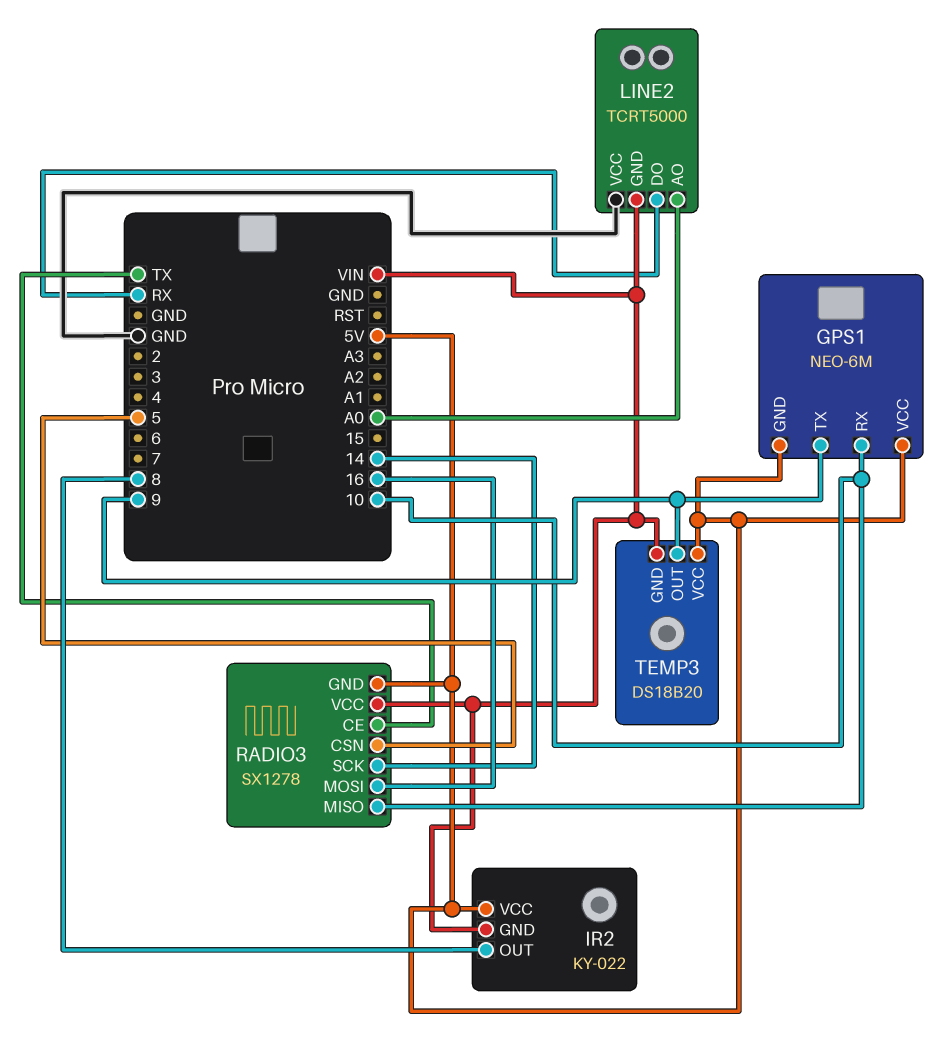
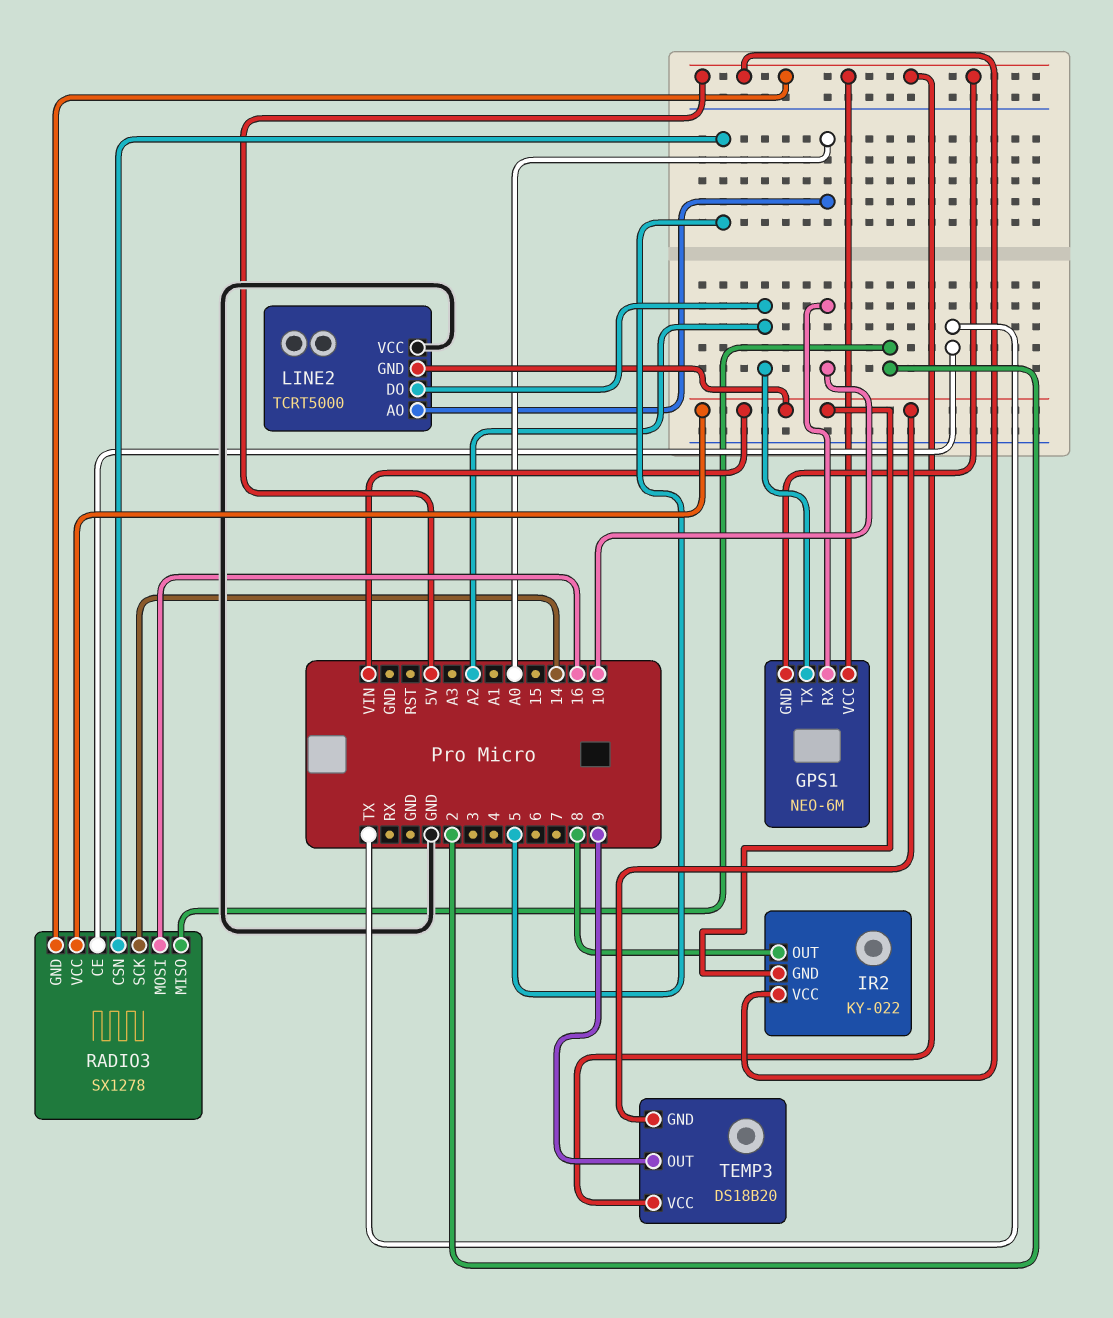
GPS1 pin TX: 9 -> A2
LINE2 pin DO: RX -> A2
RADIO3 pin MISO: 10 -> 2

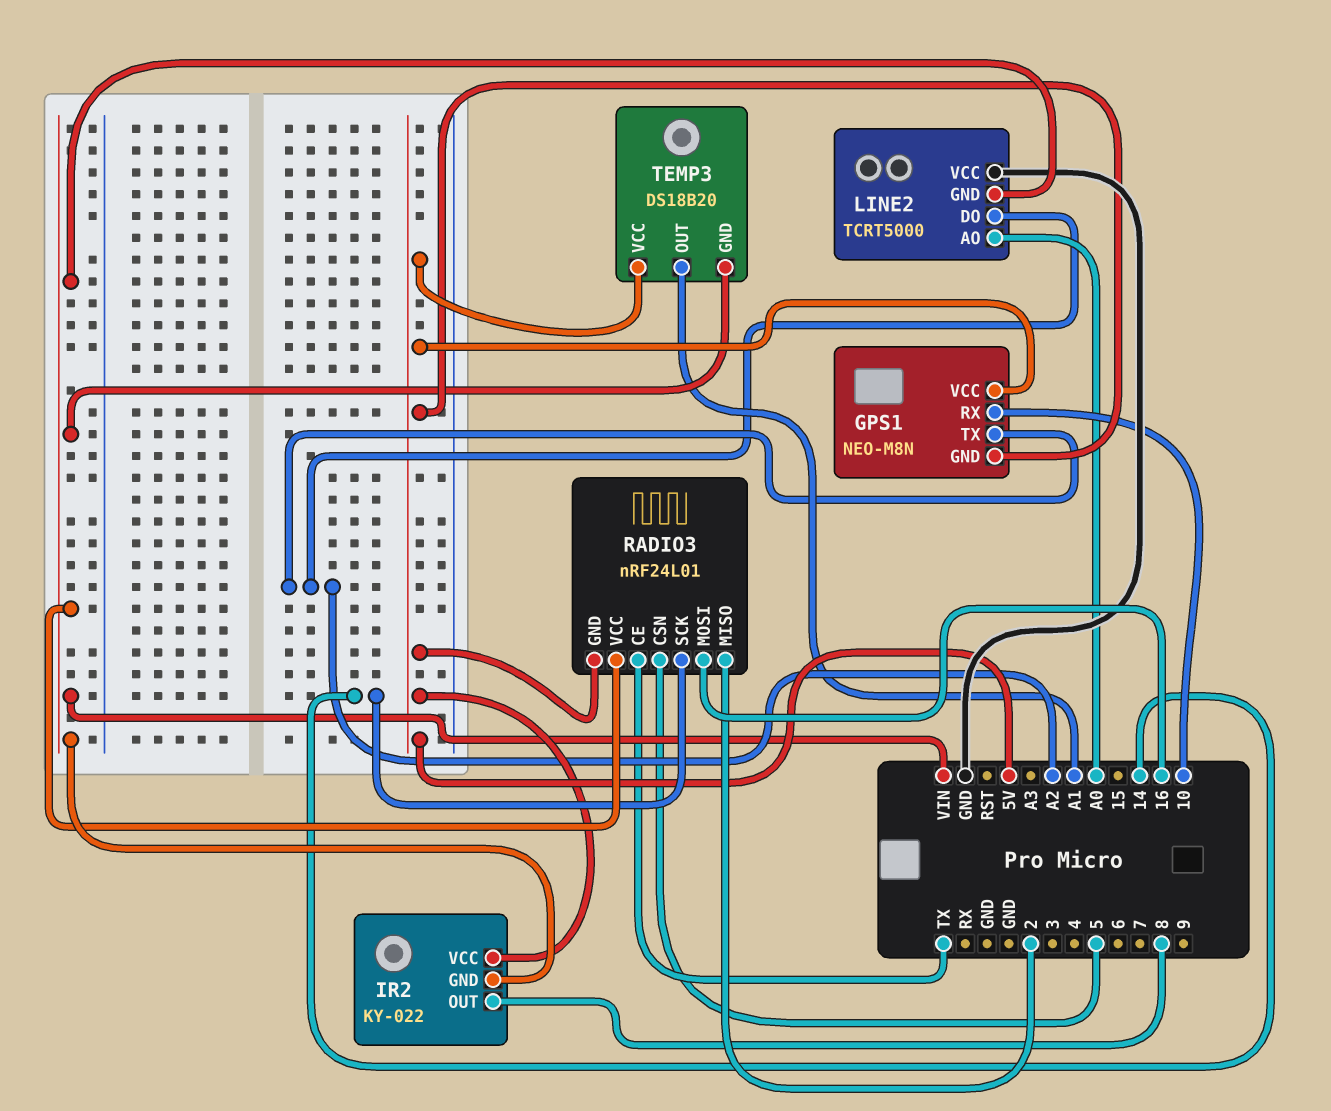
GPS1: NEO-6M -> NEO-M8N
RADIO3: SX1278 -> nRF24L01
TEMP3 pin OUT: 9 -> A1

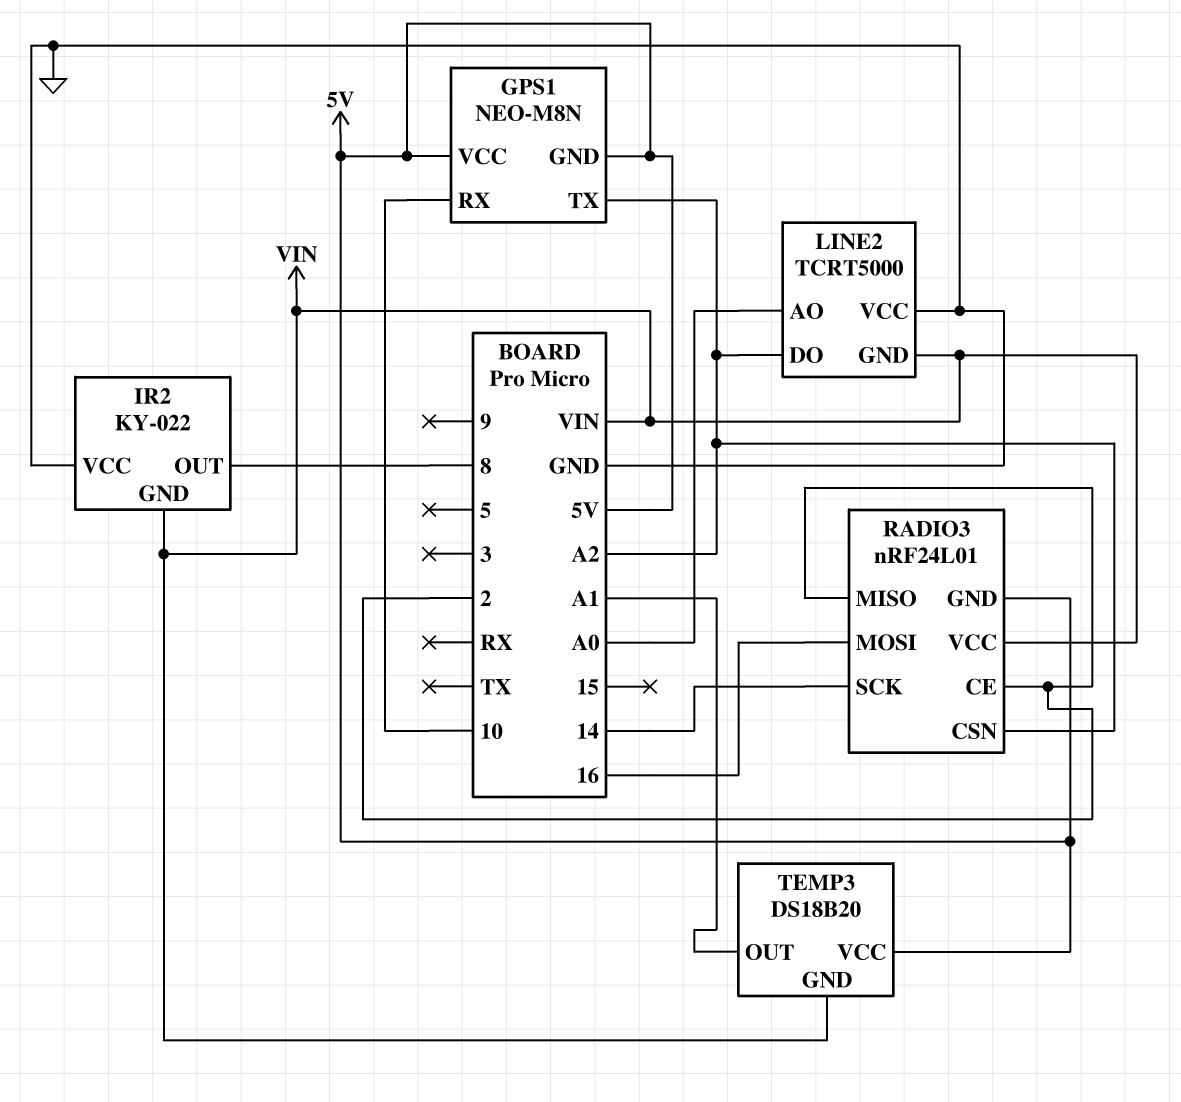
IR2 pin VCC: 5V -> GND
RADIO3 pin CE: TX -> 2
RADIO3 pin CSN: 5 -> A2

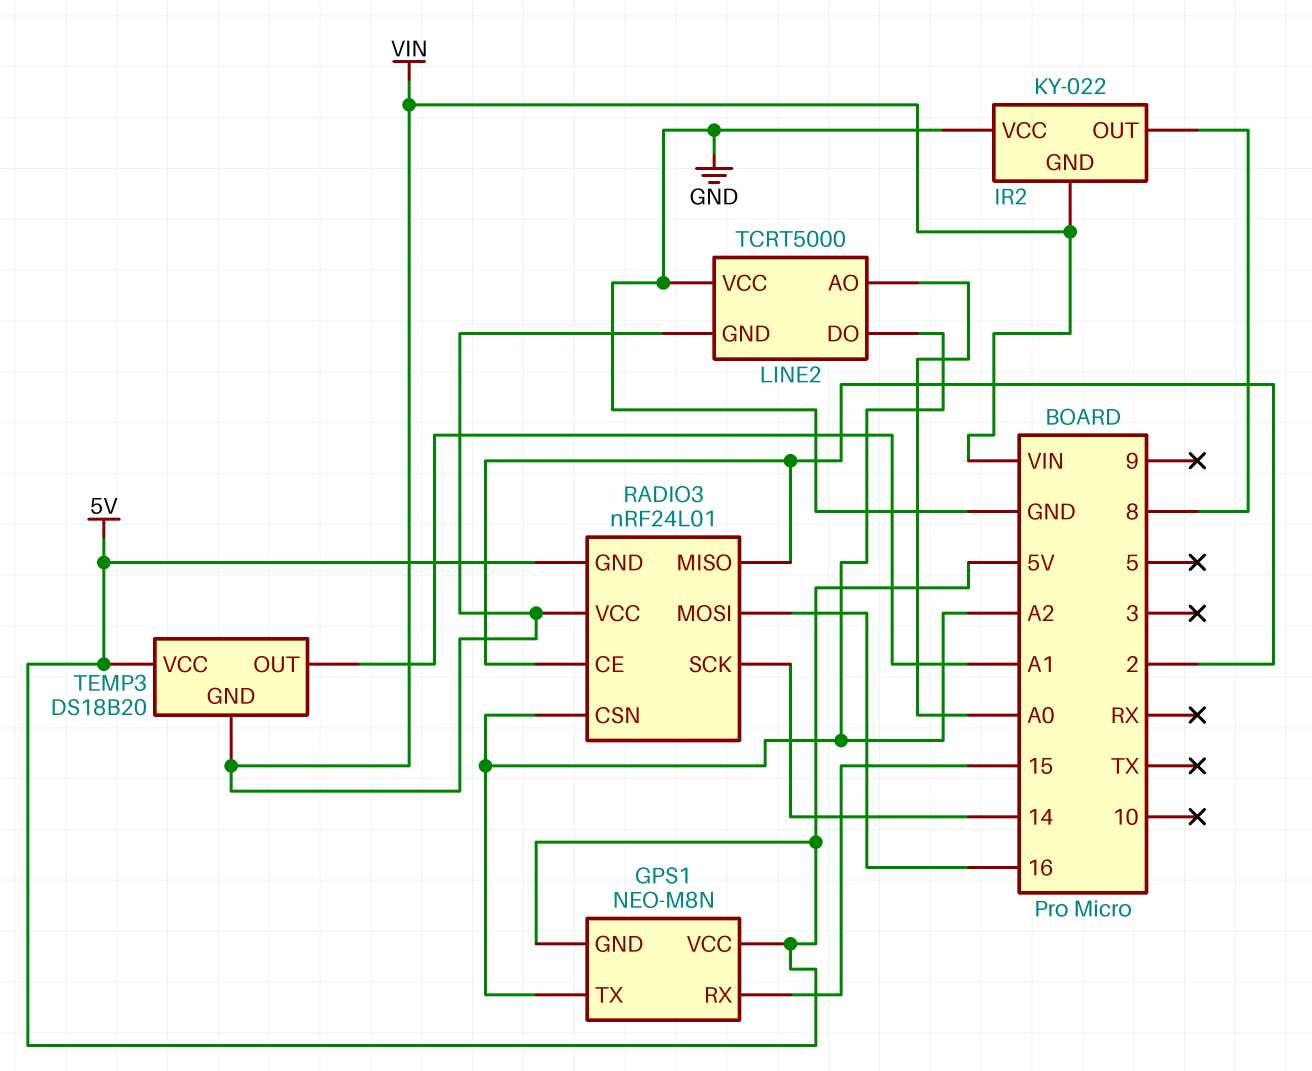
GPS1 pin RX: 10 -> 15

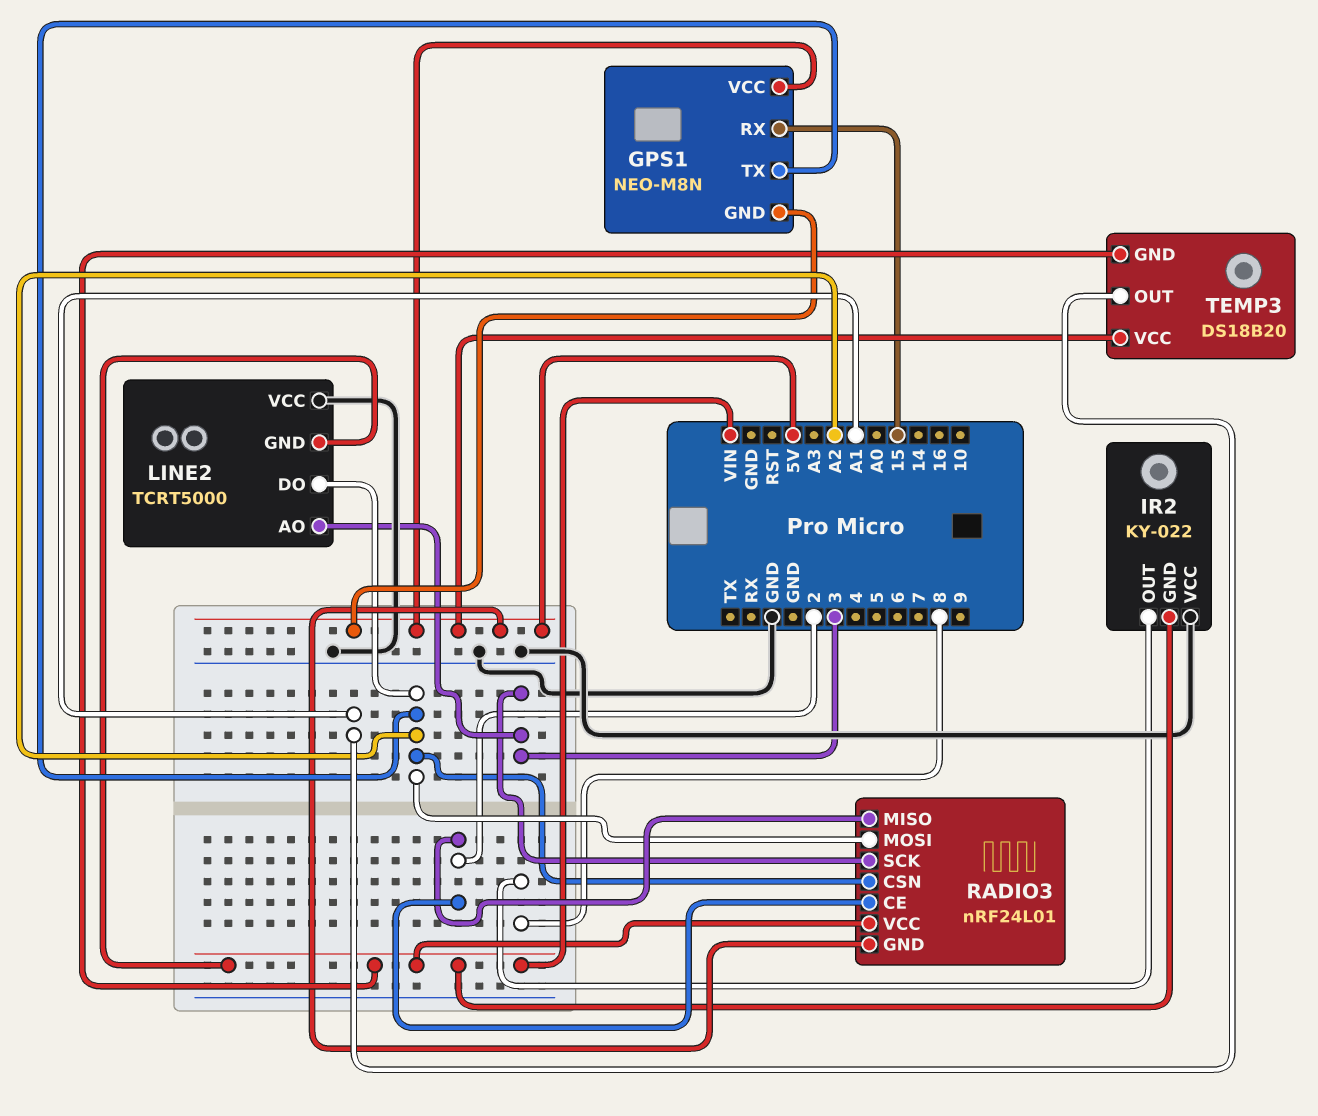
LINE2 pin AO: A0 -> 3
RADIO3 pin MOSI: 16 -> A2
RADIO3 pin SCK: 14 -> 3

